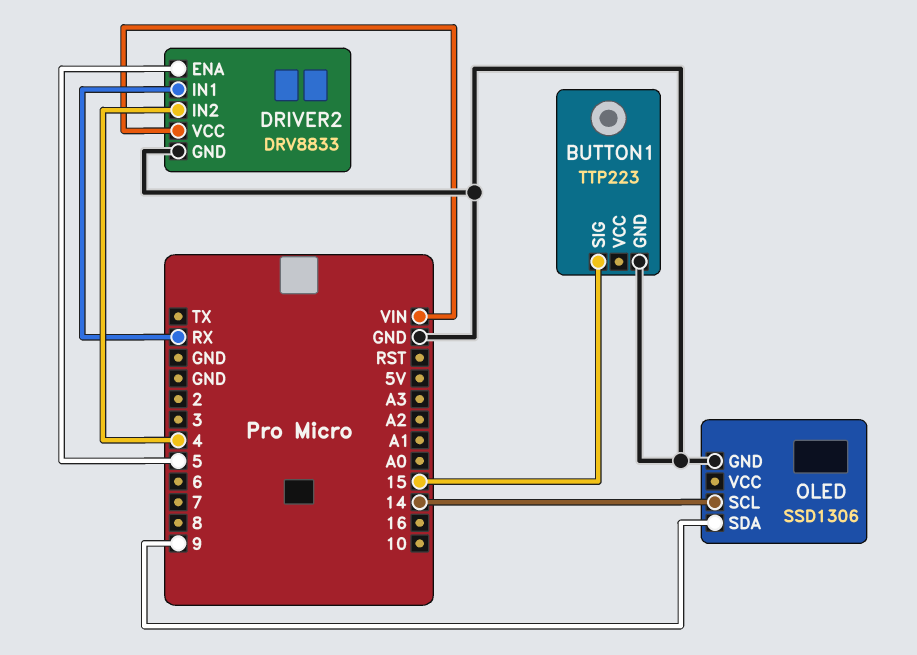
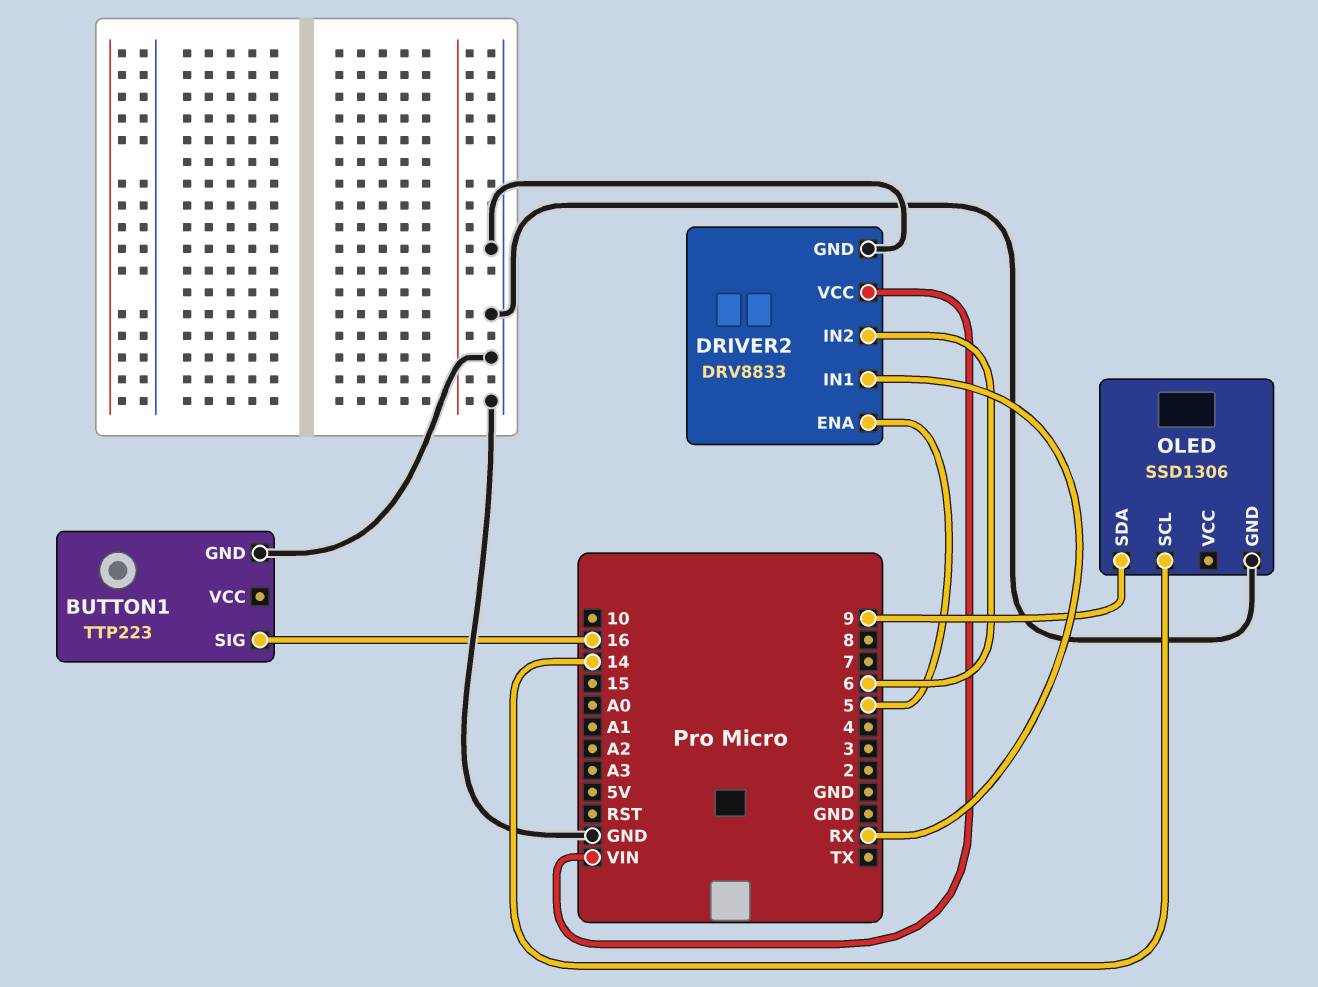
BUTTON1 pin SIG: 15 -> 16
DRIVER2 pin IN2: 4 -> 6

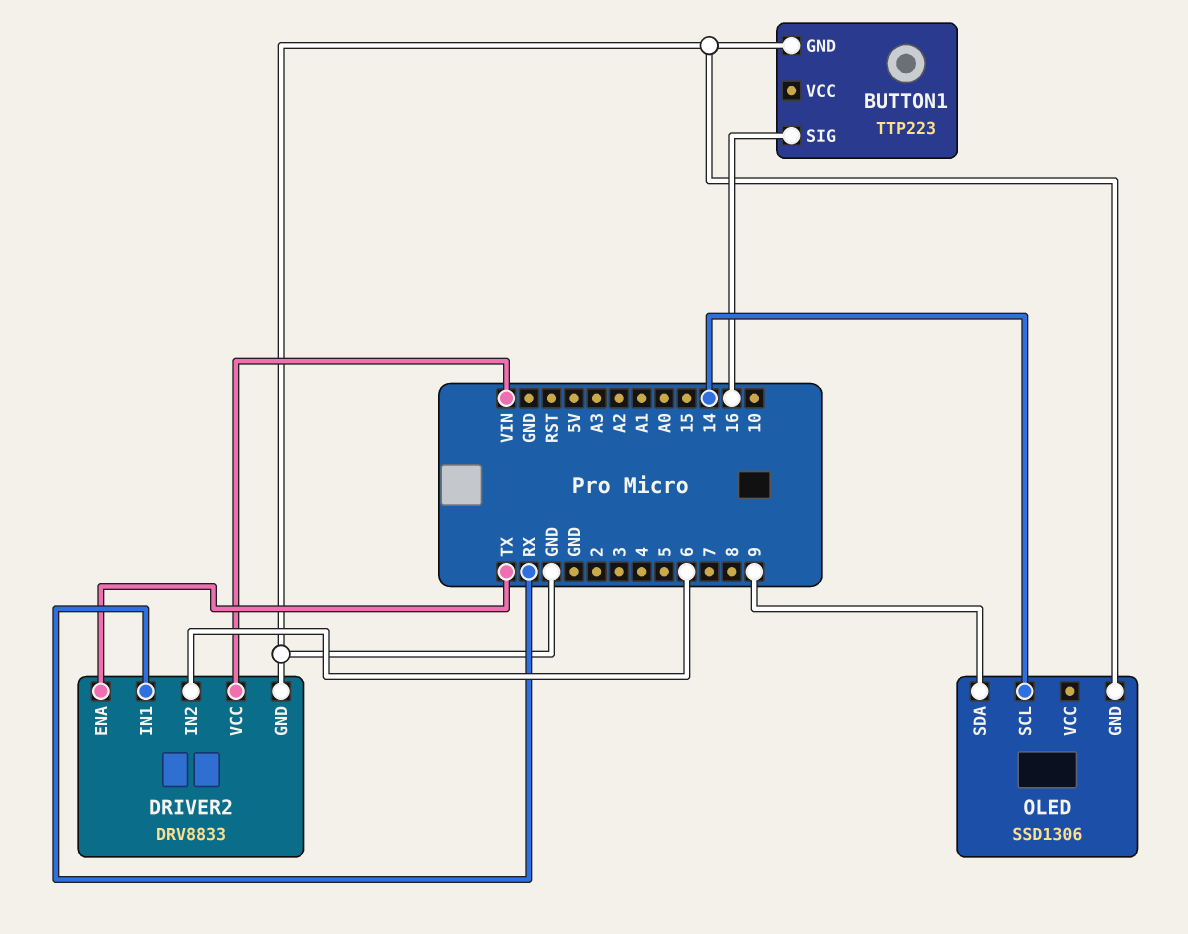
DRIVER2 pin ENA: 5 -> TX

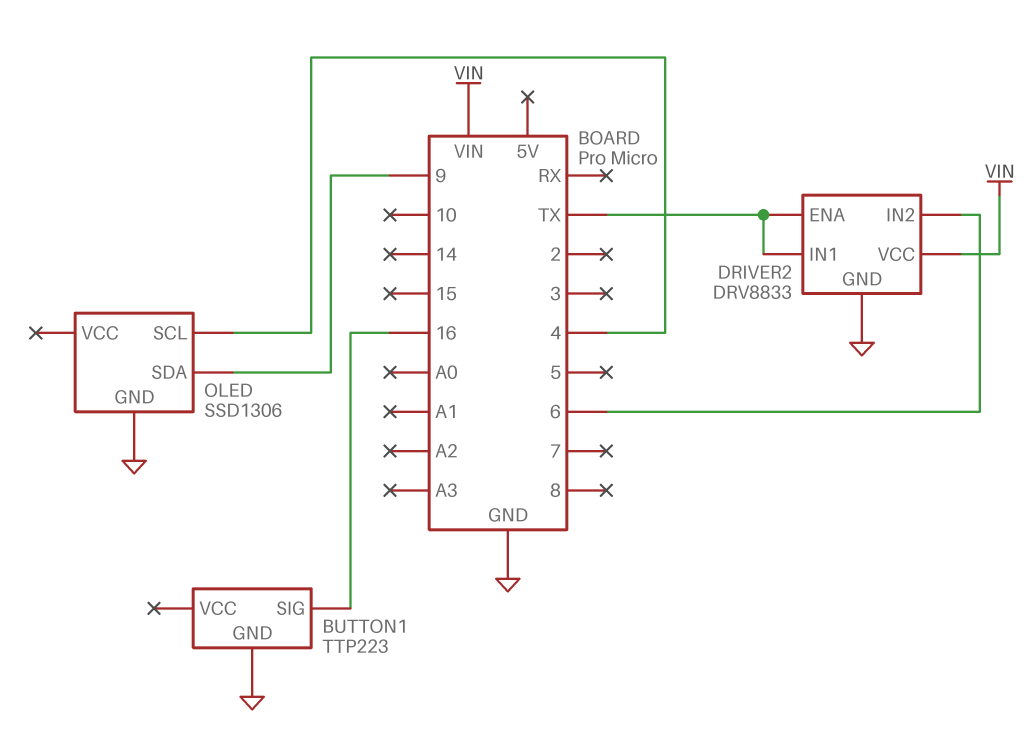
DRIVER2 pin IN1: RX -> TX
OLED pin SCL: 14 -> 4

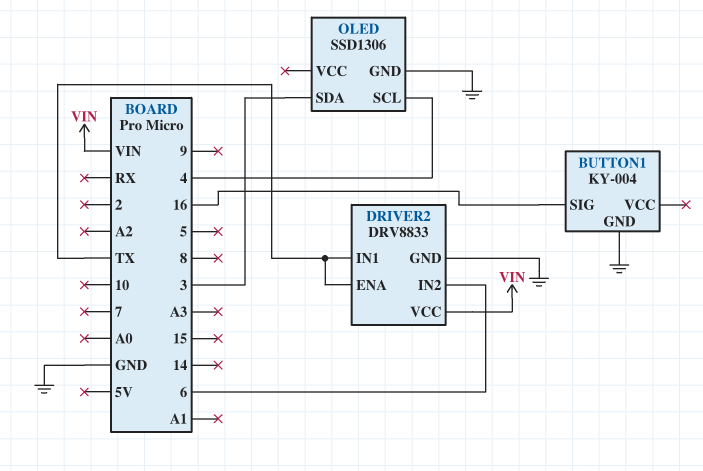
BUTTON1: TTP223 -> KY-004
OLED pin SDA: 9 -> 3

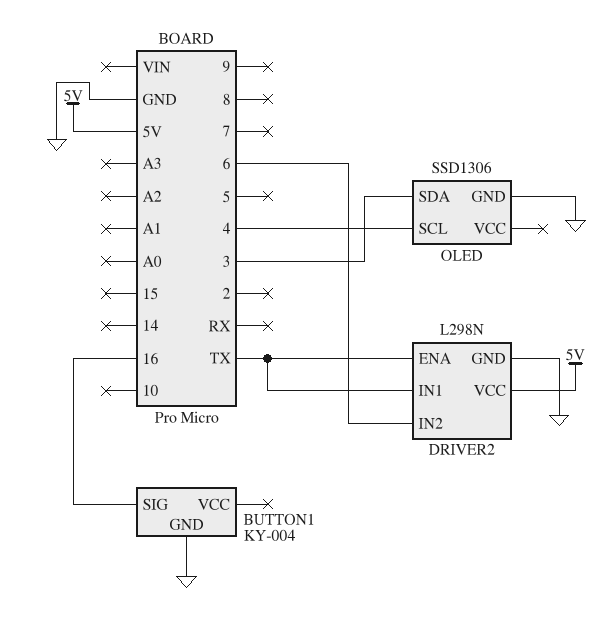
DRIVER2: DRV8833 -> L298N
DRIVER2 pin VCC: VIN -> 5V

